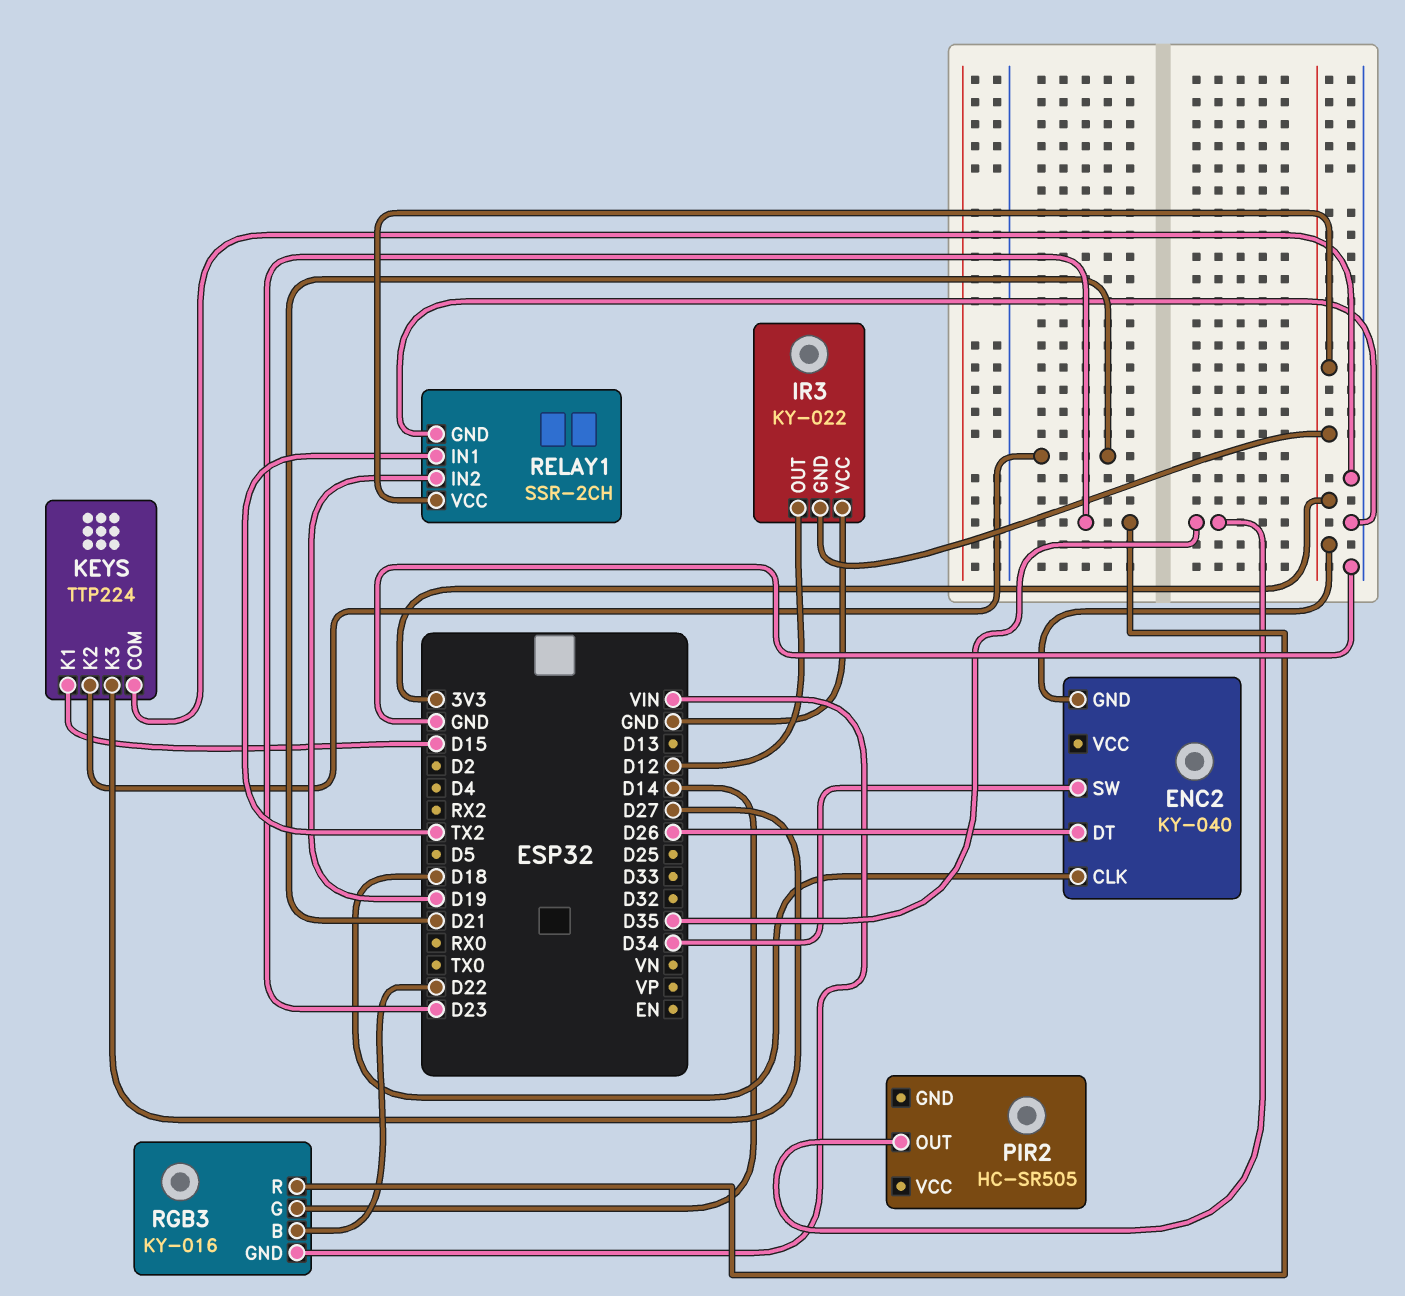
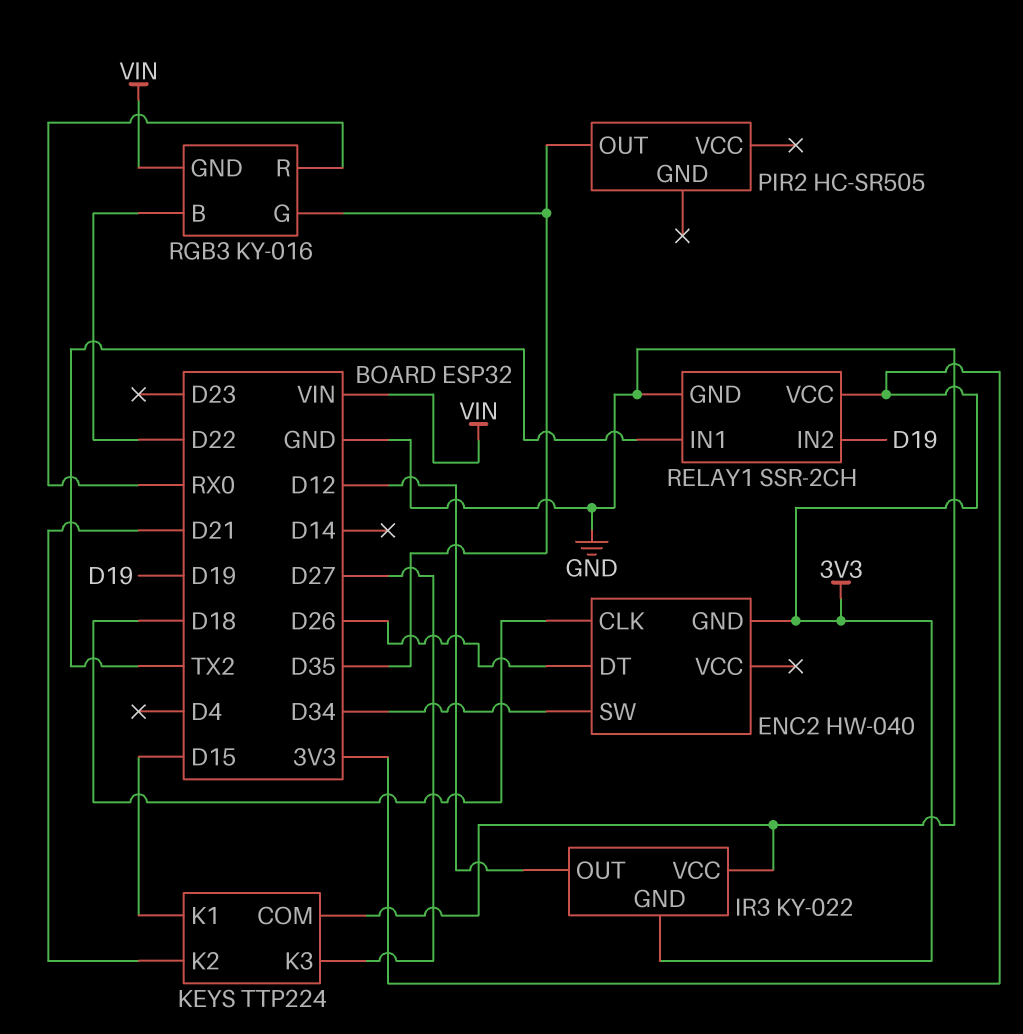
ENC2: KY-040 -> HW-040
RGB3 pin G: D14 -> D35
RGB3 pin R: D23 -> RX0

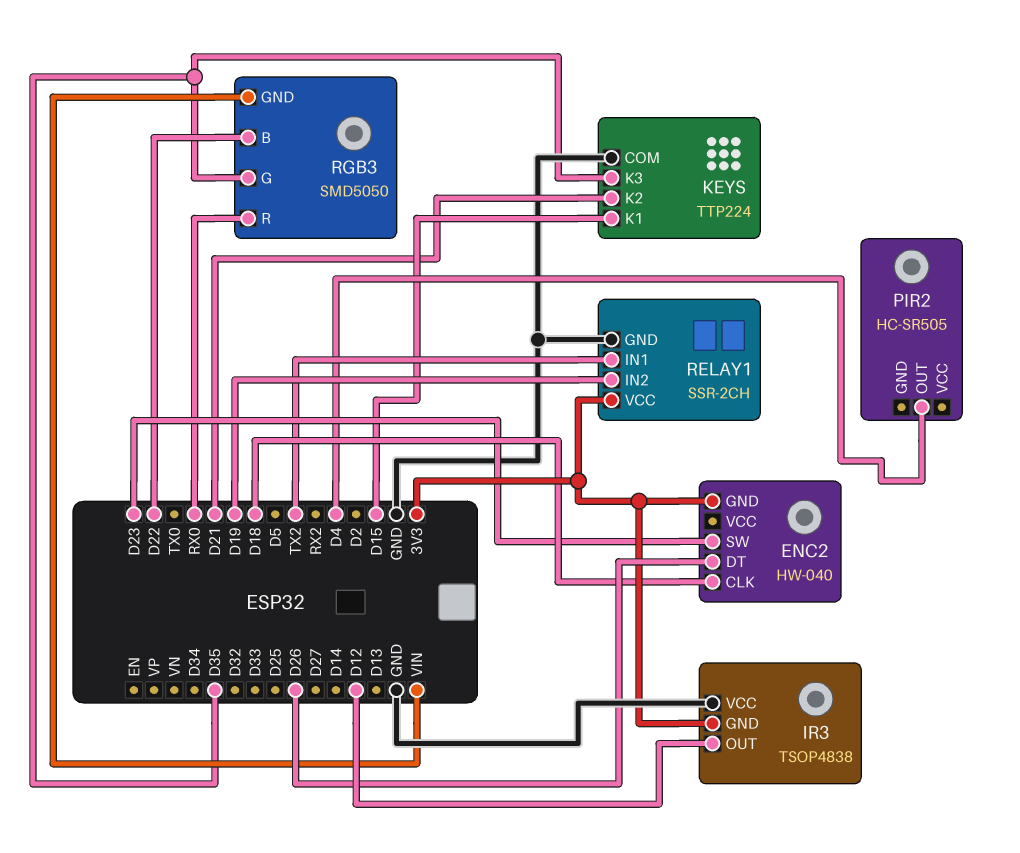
ENC2 pin SW: D34 -> D23
IR3: KY-022 -> TSOP4838
KEYS pin K3: D27 -> D35
PIR2 pin OUT: D35 -> D4
RGB3: KY-016 -> SMD5050

